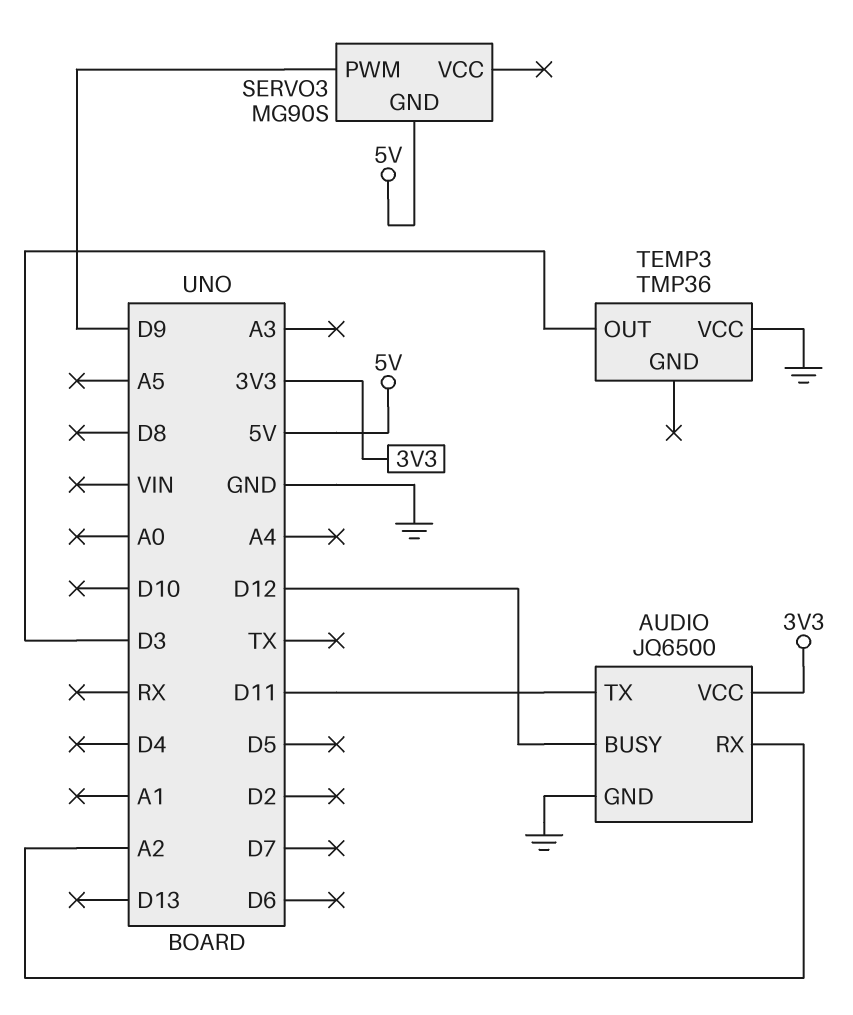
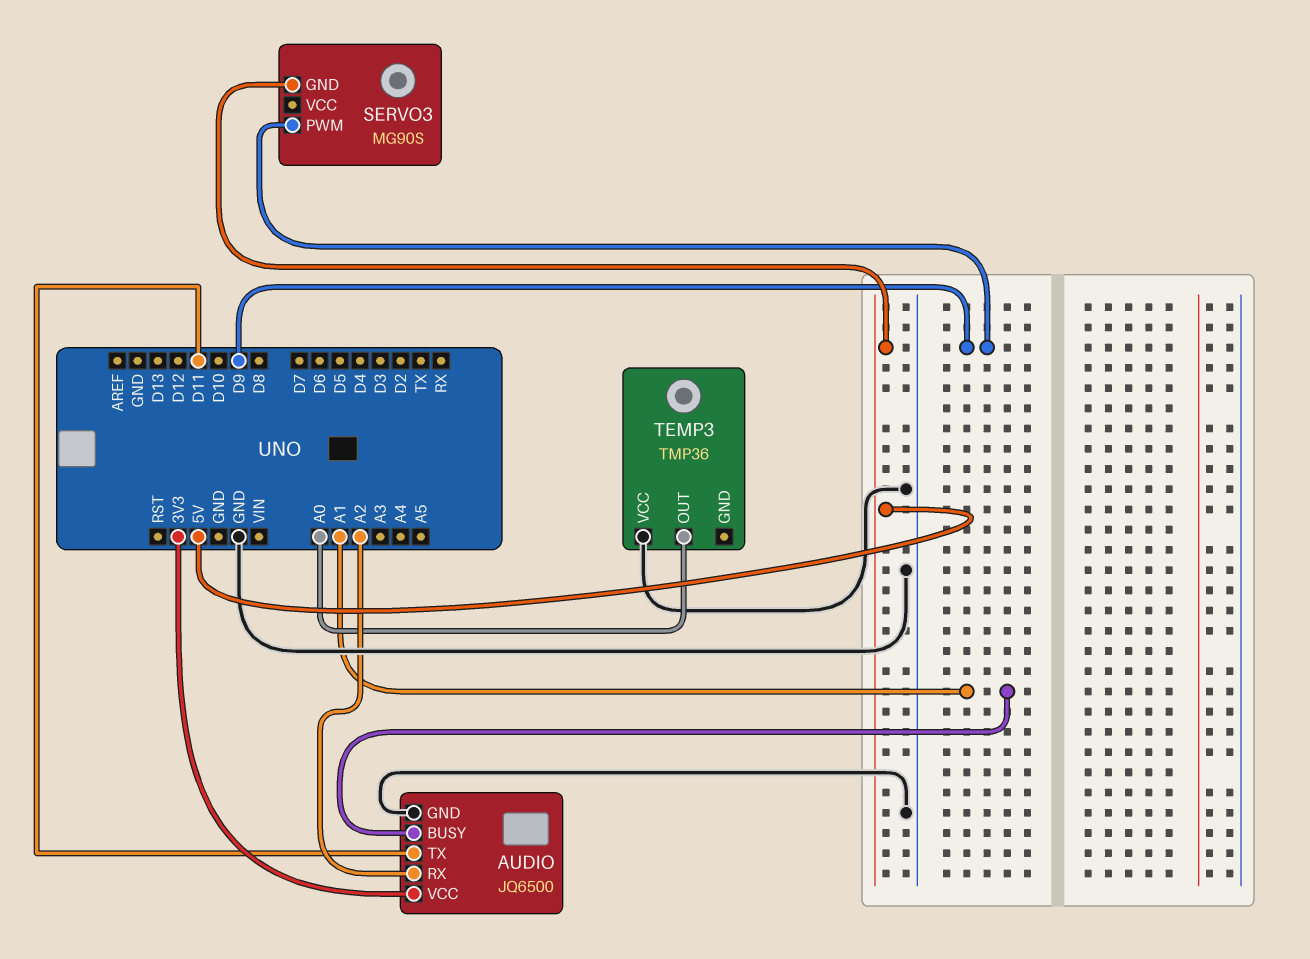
AUDIO pin BUSY: D12 -> A1
TEMP3 pin OUT: D3 -> A0

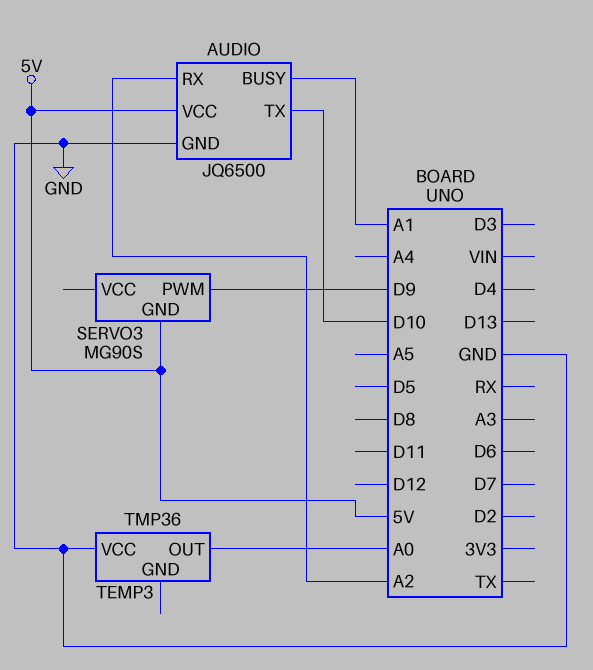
AUDIO pin TX: D11 -> D10
AUDIO pin VCC: 3V3 -> 5V

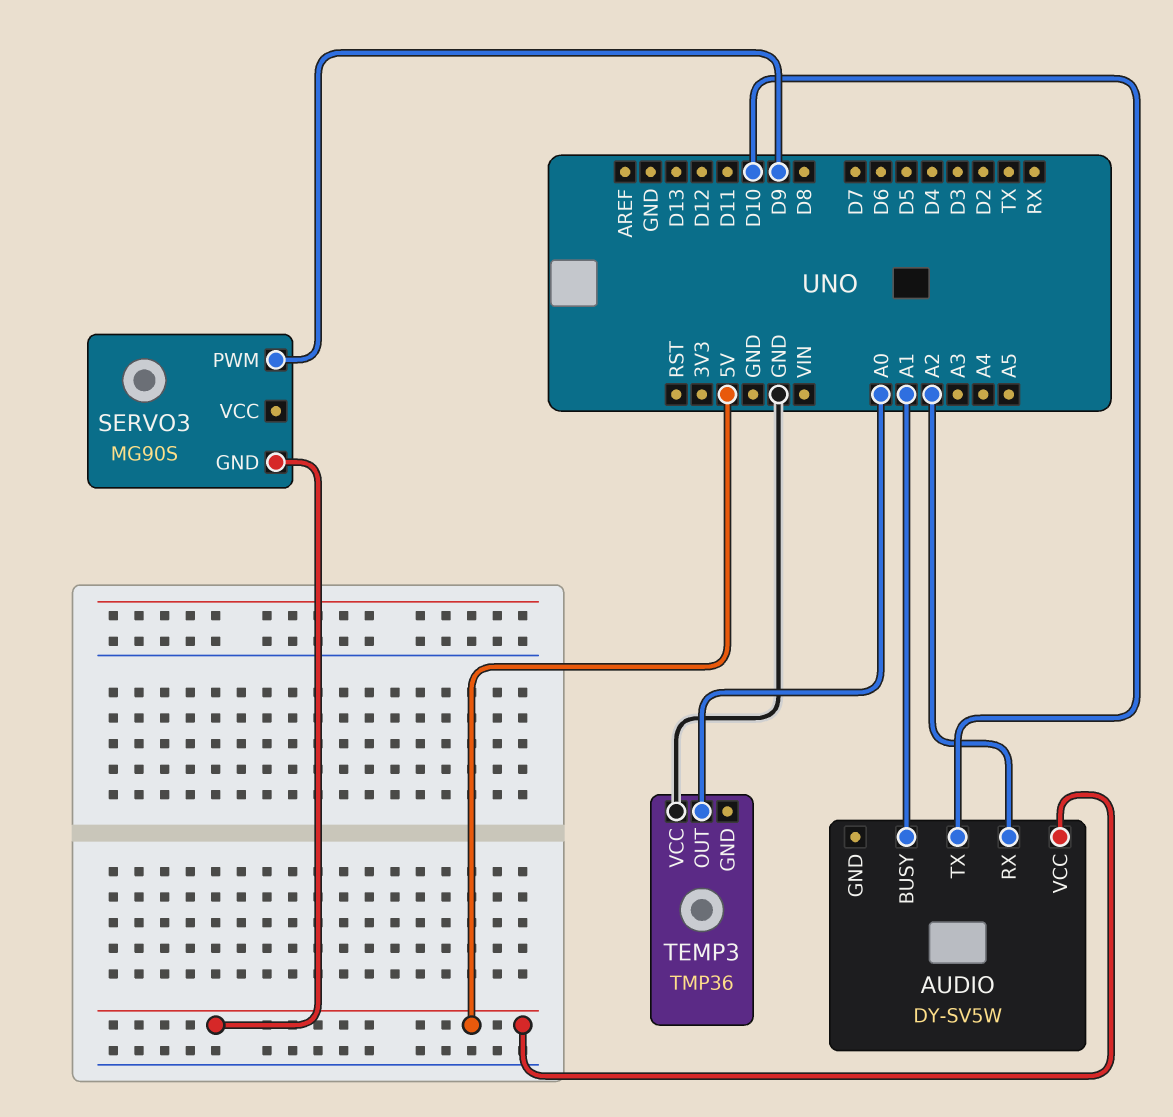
AUDIO: JQ6500 -> DY-SV5W
AUDIO pin GND: GND -> none

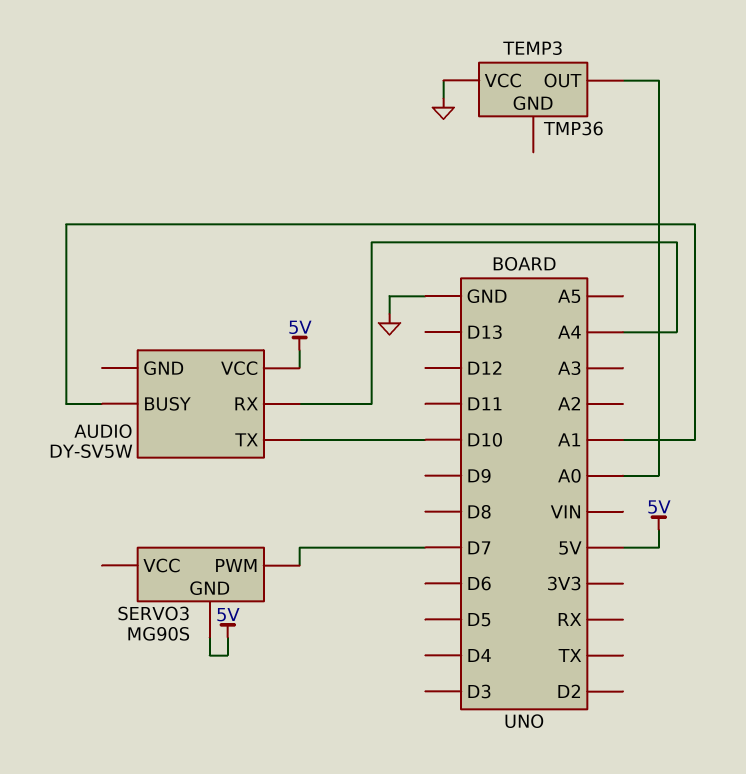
AUDIO pin RX: A2 -> A4
SERVO3 pin PWM: D9 -> D7

